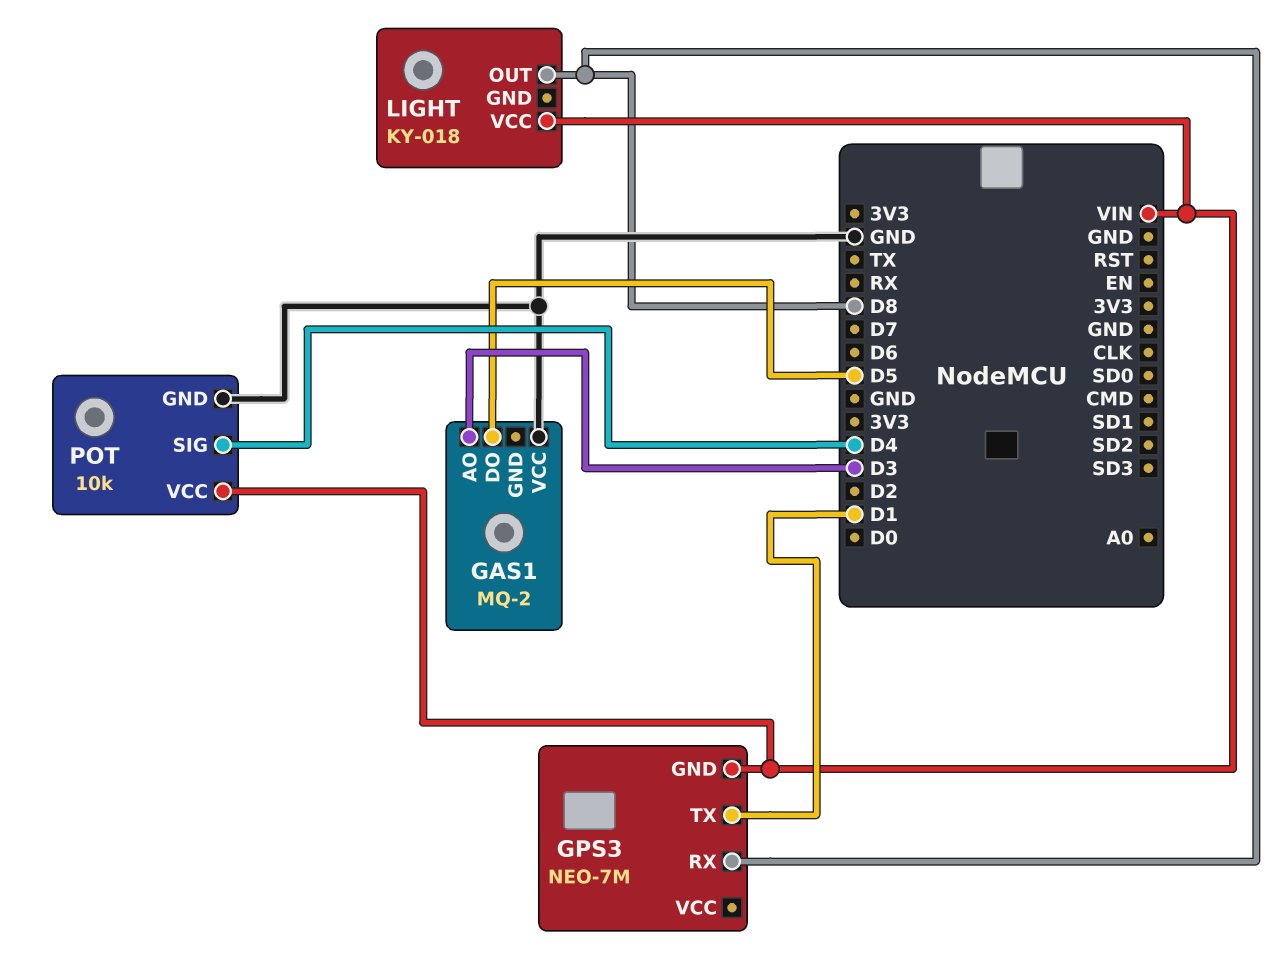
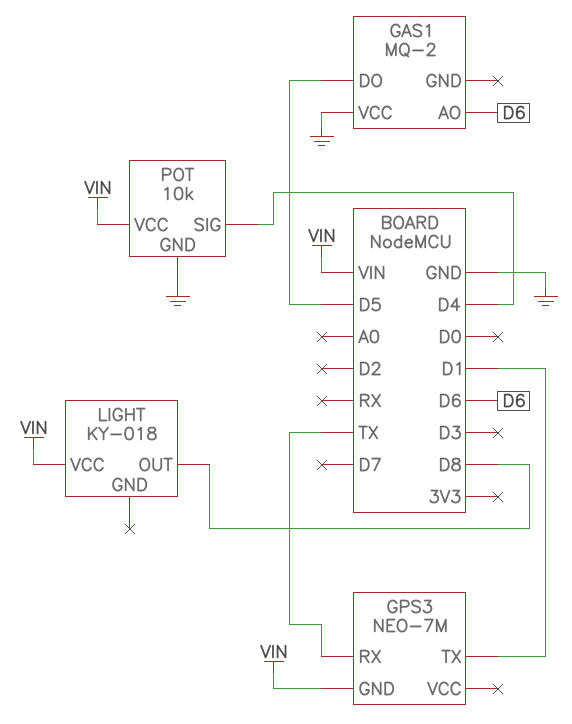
GAS1 pin AO: D3 -> D6
GPS3 pin RX: D8 -> TX

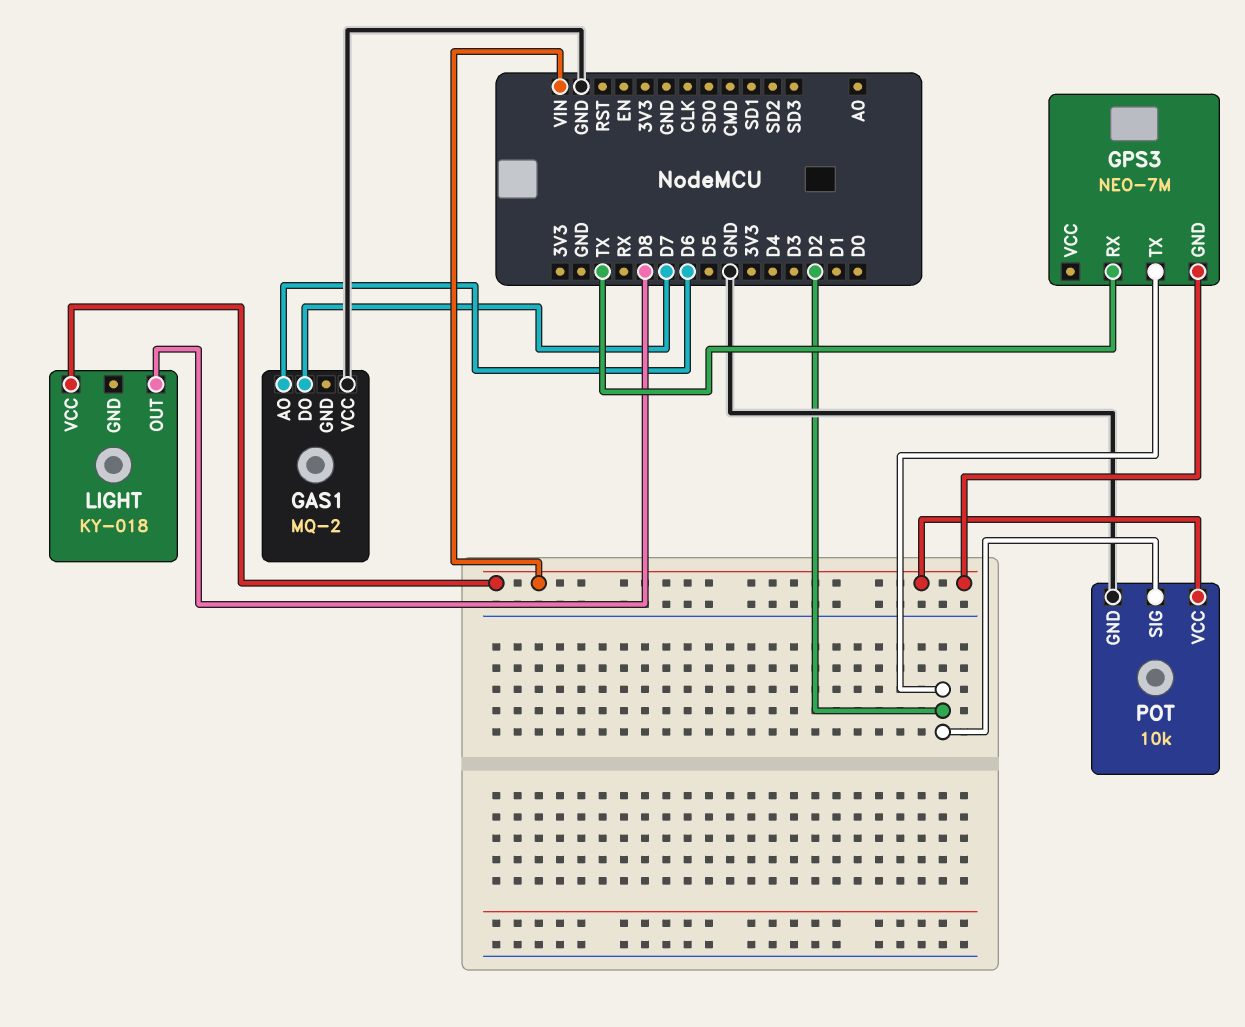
GAS1 pin DO: D5 -> D7
GPS3 pin TX: D1 -> D2
POT pin SIG: D4 -> D2

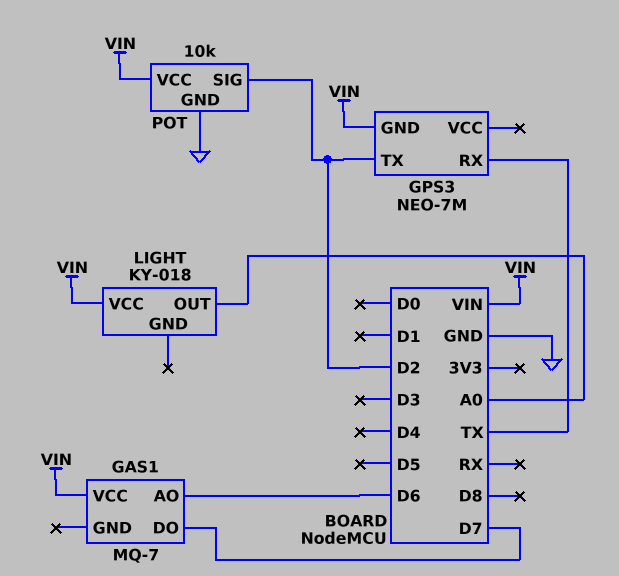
GAS1: MQ-2 -> MQ-7
GAS1 pin VCC: GND -> VIN
LIGHT pin OUT: D8 -> A0

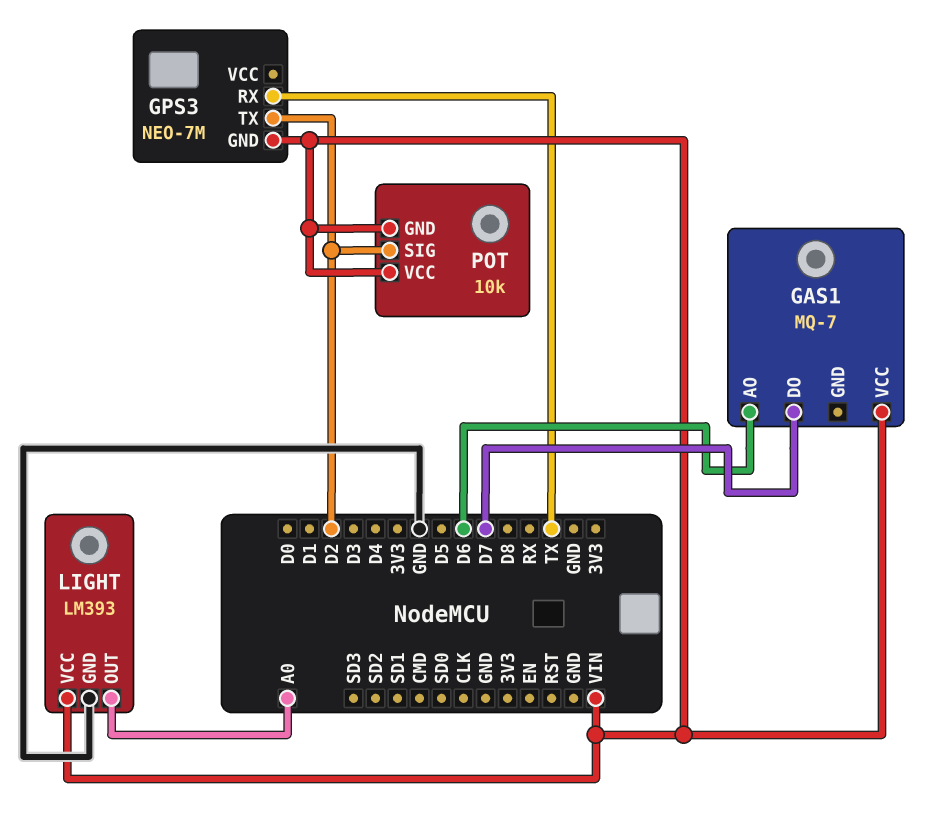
LIGHT: KY-018 -> LM393
LIGHT pin GND: none -> GND
POT pin GND: GND -> VIN

